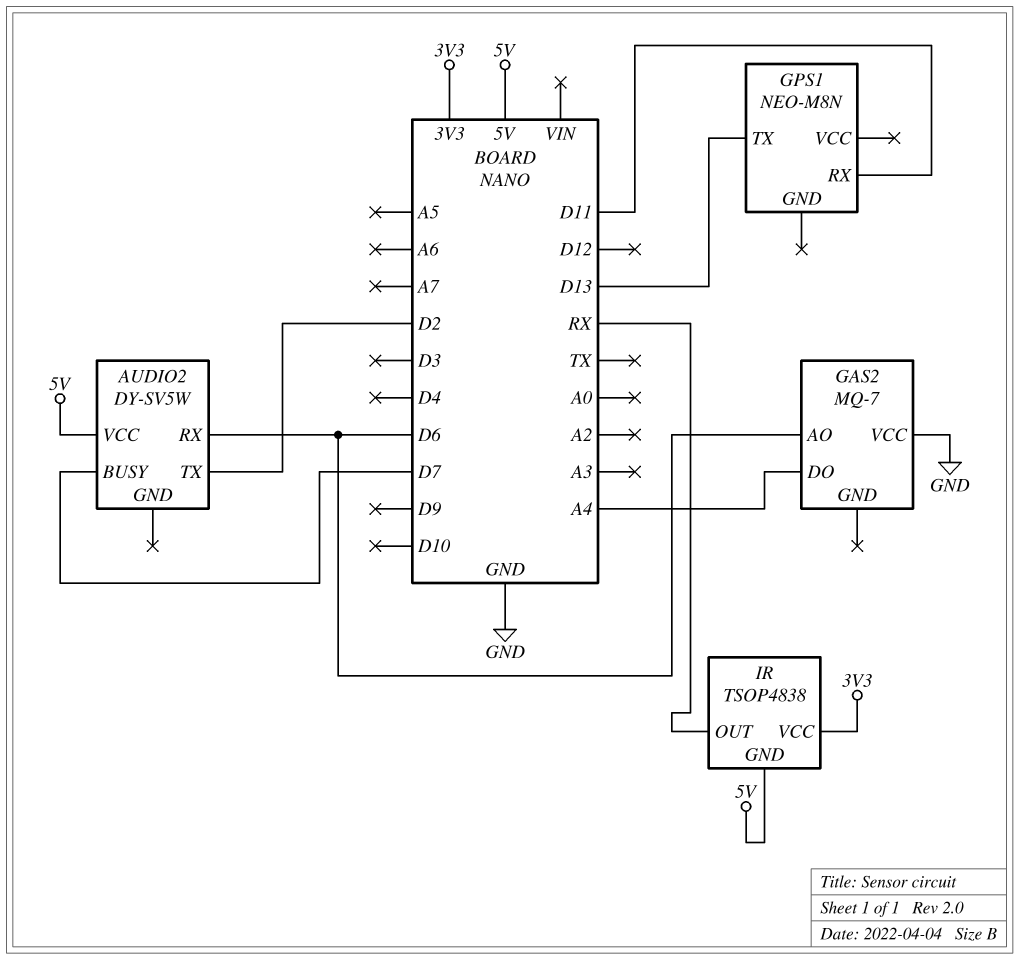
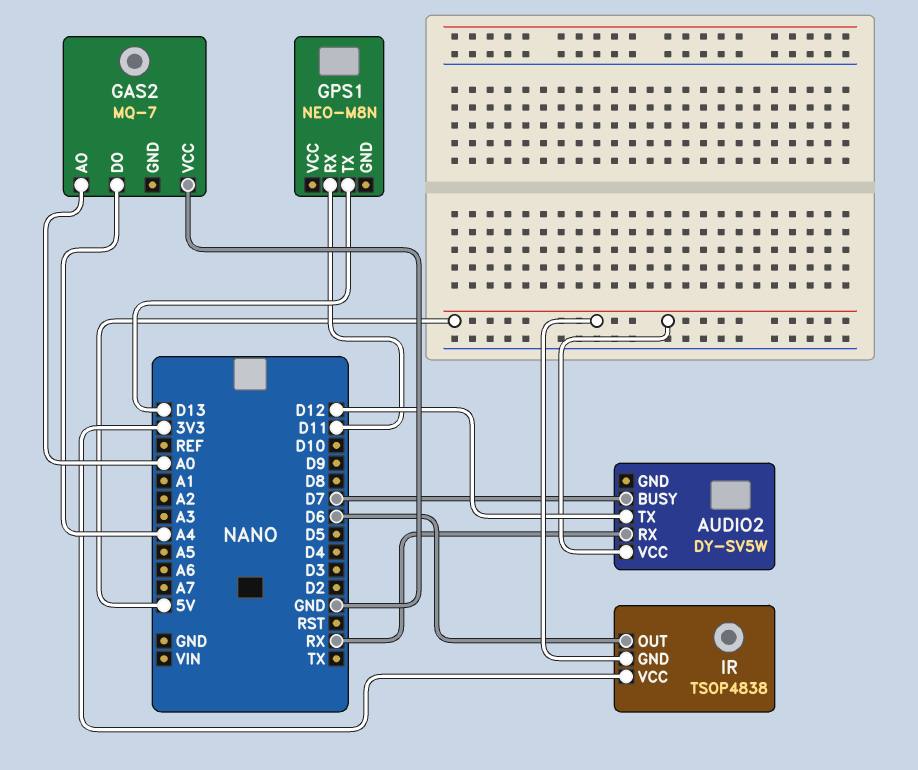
AUDIO2 pin RX: D6 -> RX
AUDIO2 pin TX: D2 -> D12
GAS2 pin AO: D6 -> A0
IR pin OUT: RX -> D6

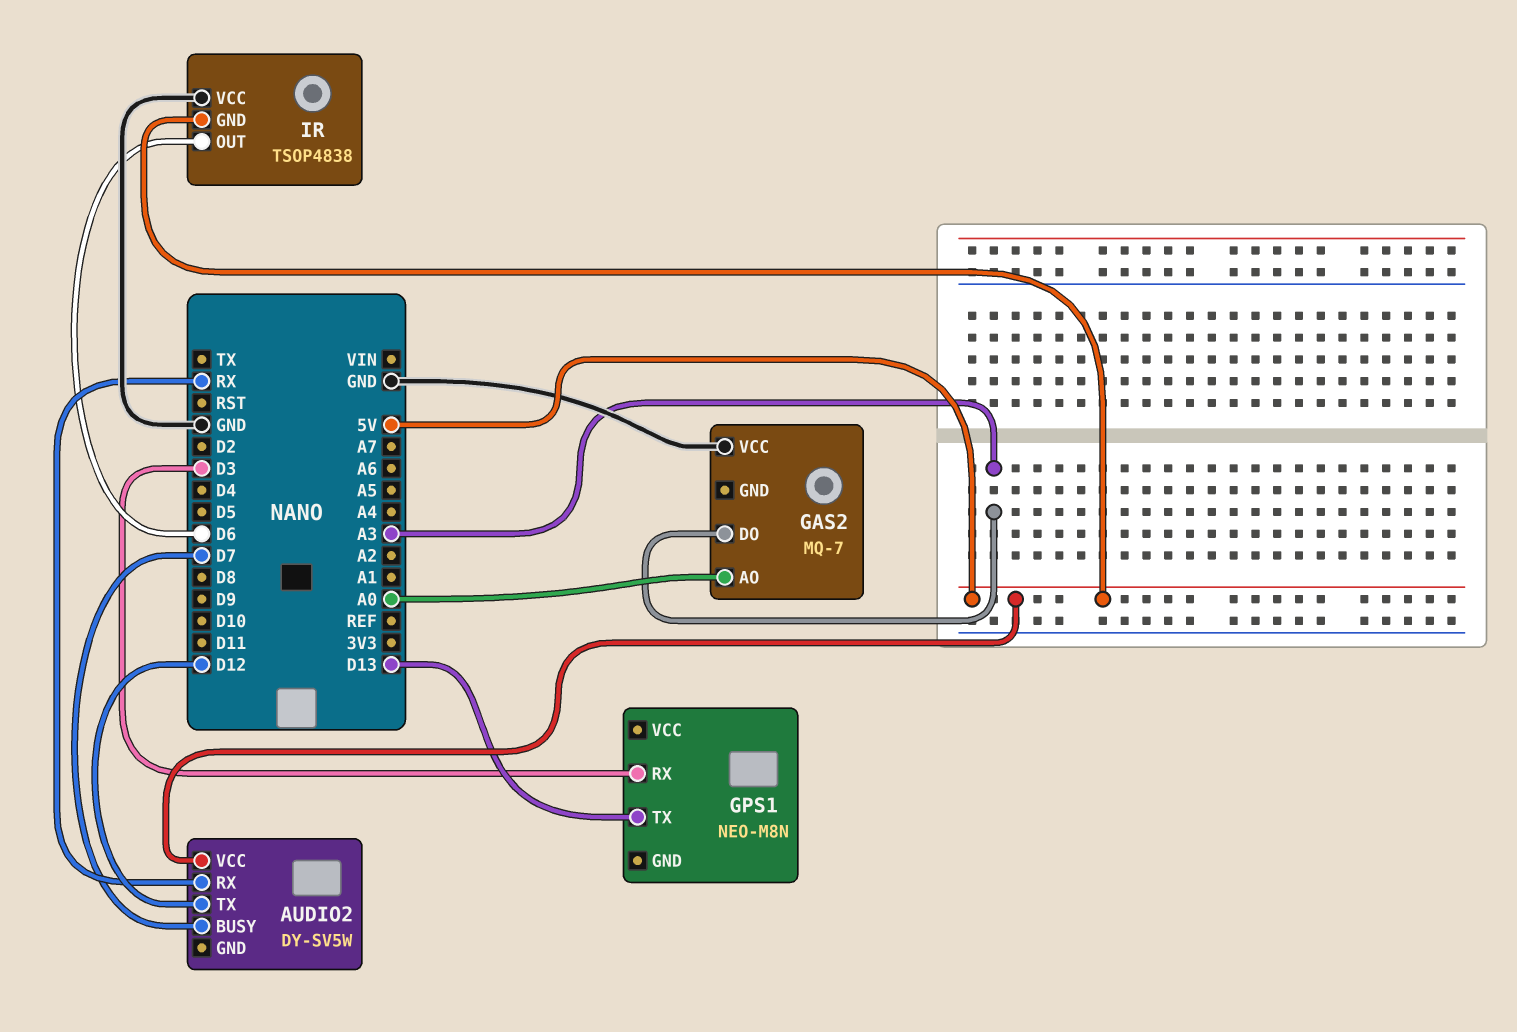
GAS2 pin DO: A4 -> A3
GPS1 pin RX: D11 -> D3
IR pin VCC: 3V3 -> GND

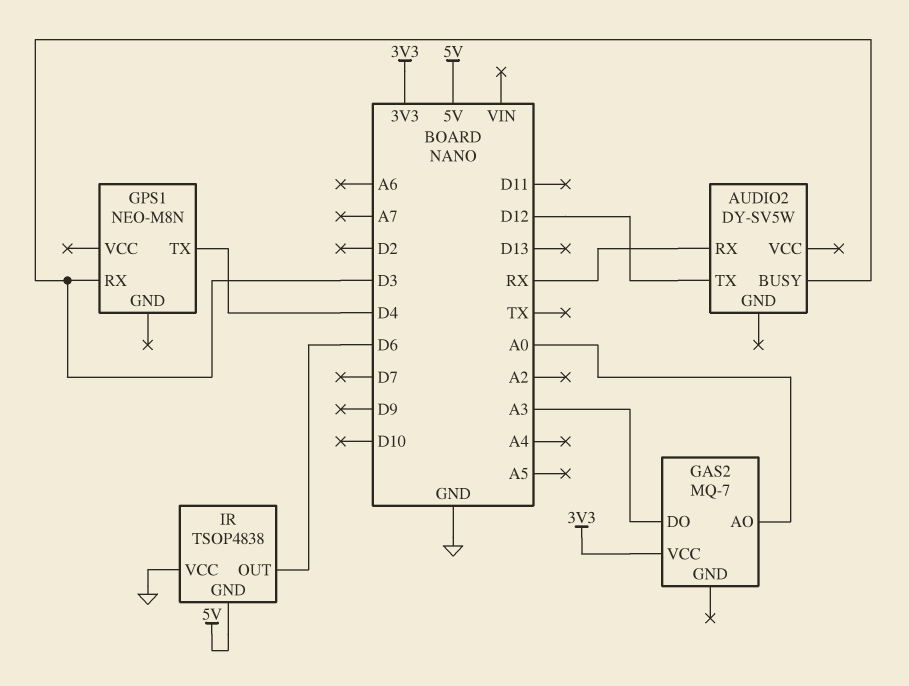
AUDIO2 pin BUSY: D7 -> D3
AUDIO2 pin VCC: 5V -> none
GAS2 pin VCC: GND -> 3V3
GPS1 pin TX: D13 -> D4

